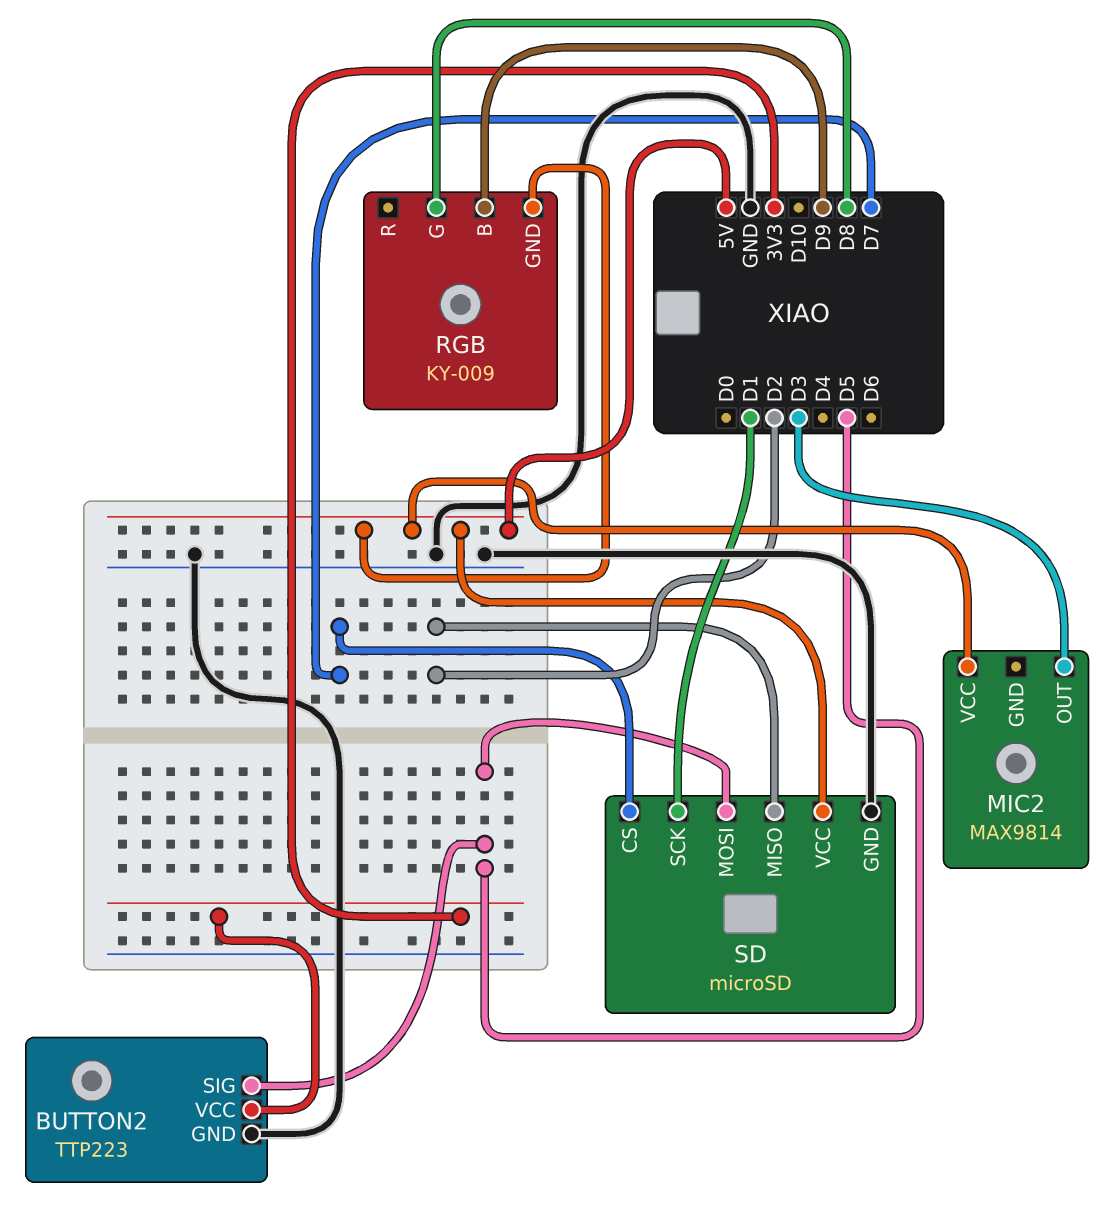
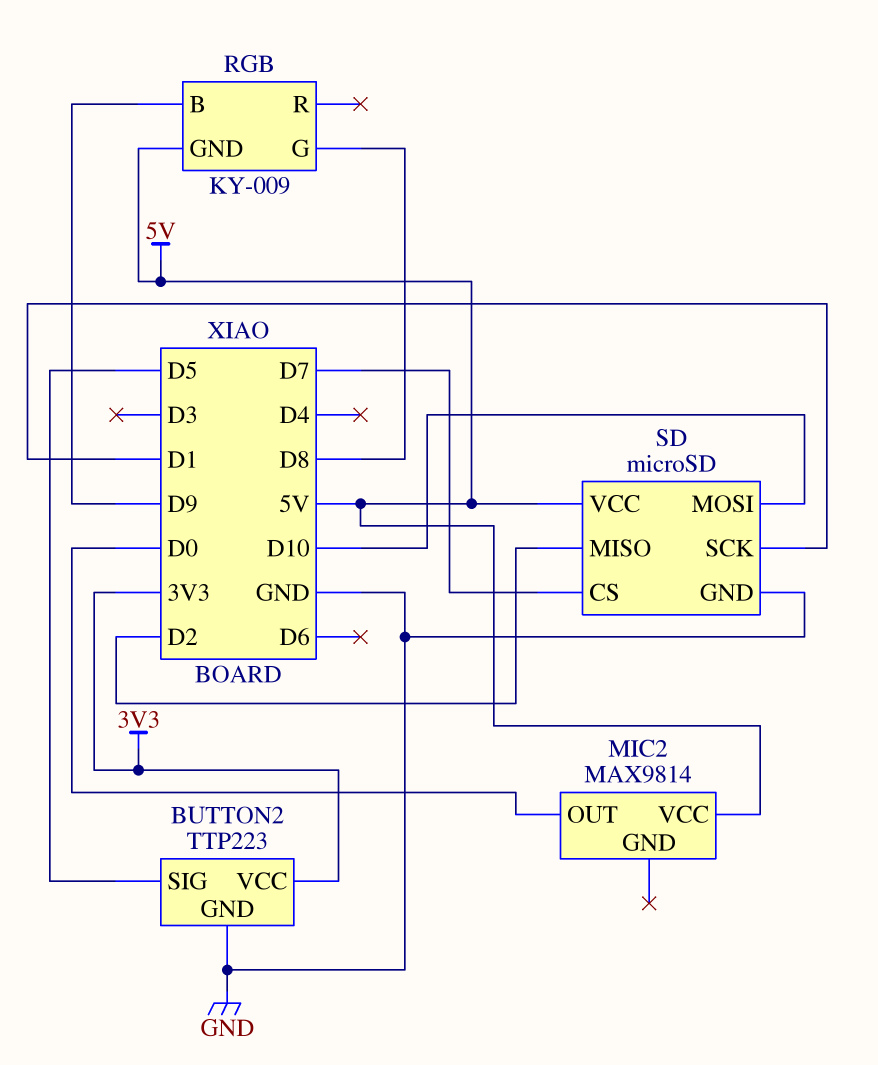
MIC2 pin OUT: D3 -> D0
SD pin MOSI: D5 -> D10

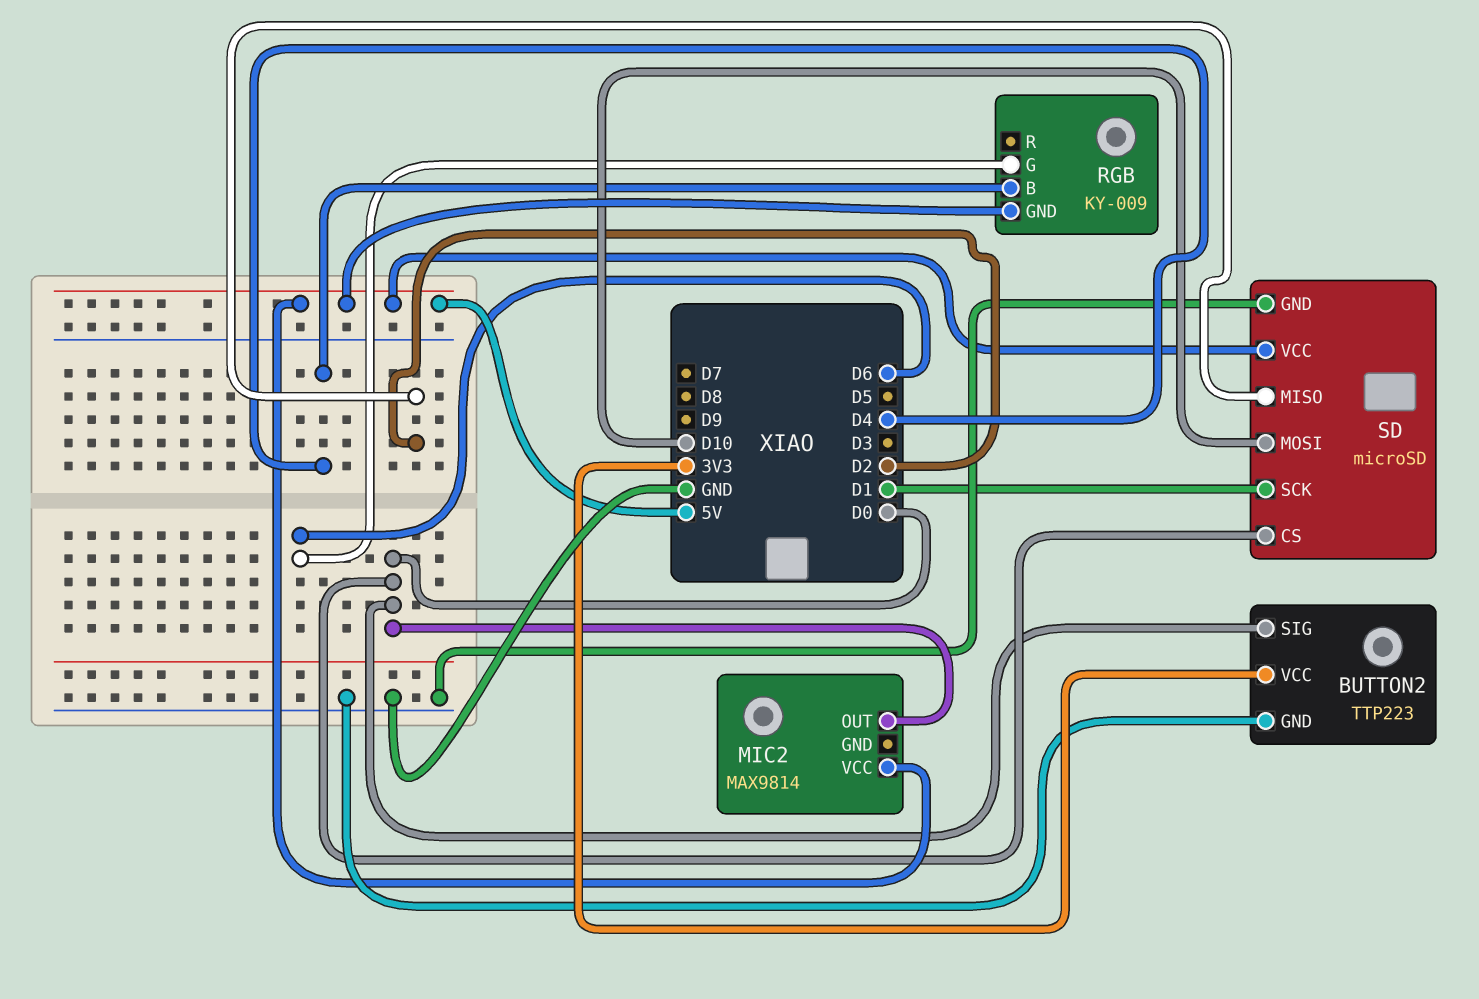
BUTTON2 pin SIG: D5 -> D0
RGB pin B: D9 -> D4
RGB pin G: D8 -> D6
SD pin CS: D7 -> D0

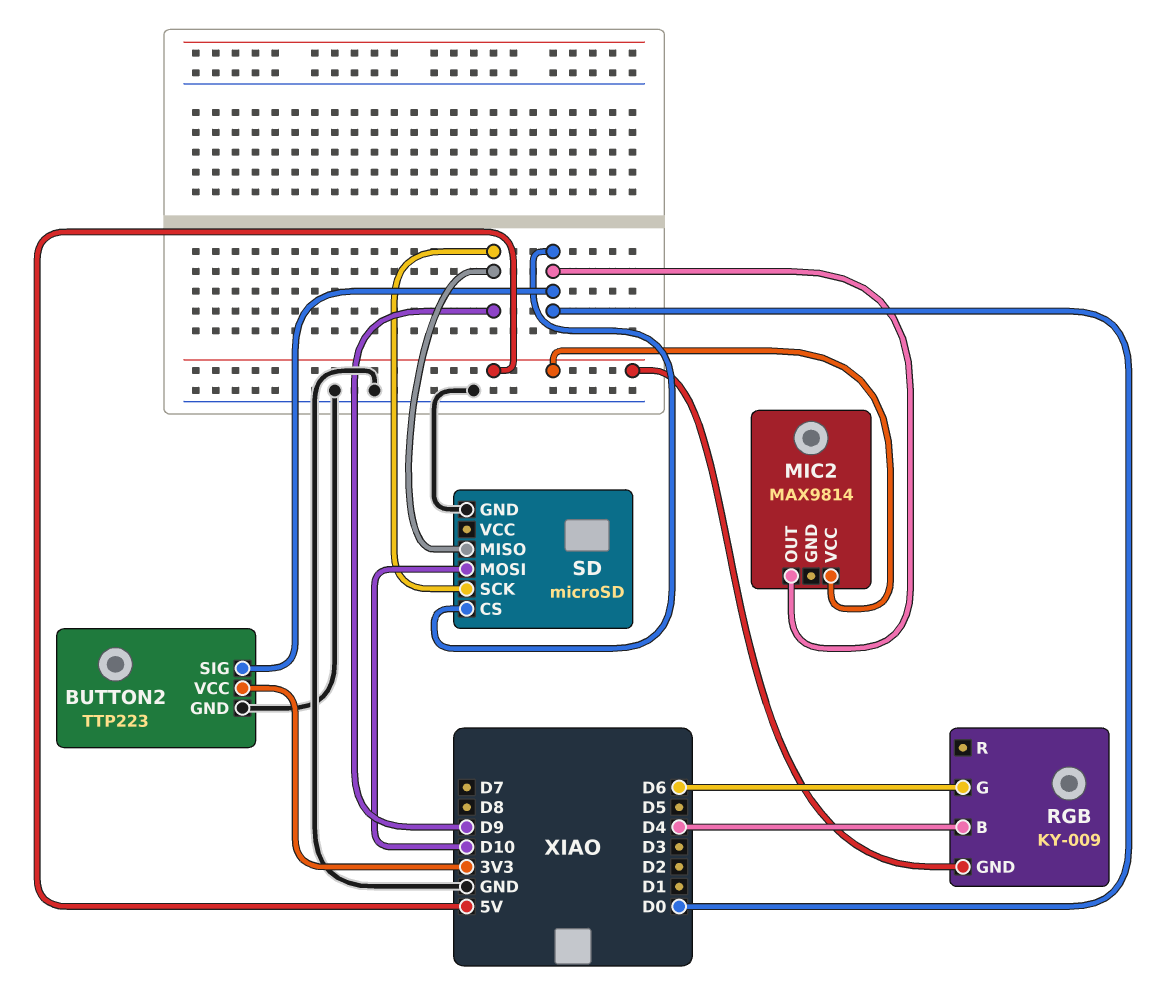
SD pin MISO: D2 -> D9
SD pin SCK: D1 -> D9
SD pin VCC: 5V -> none

